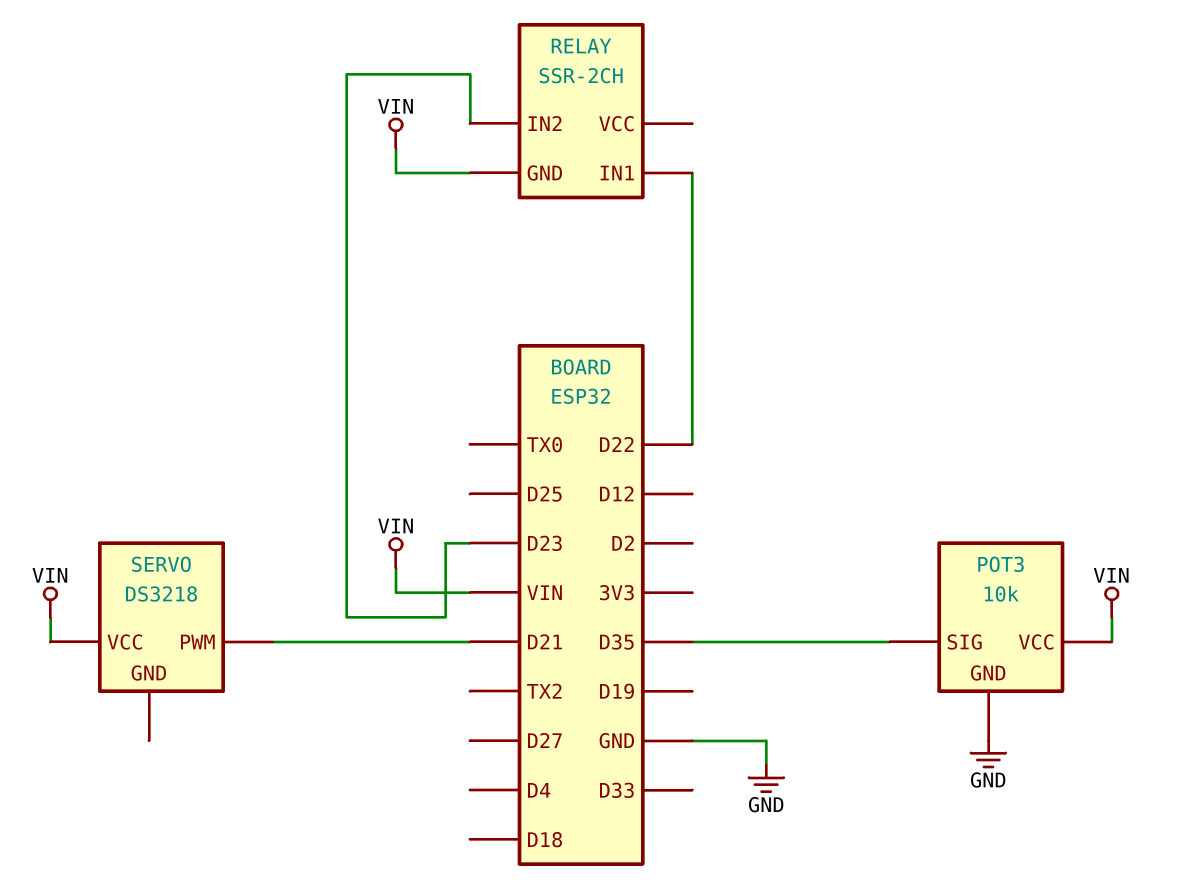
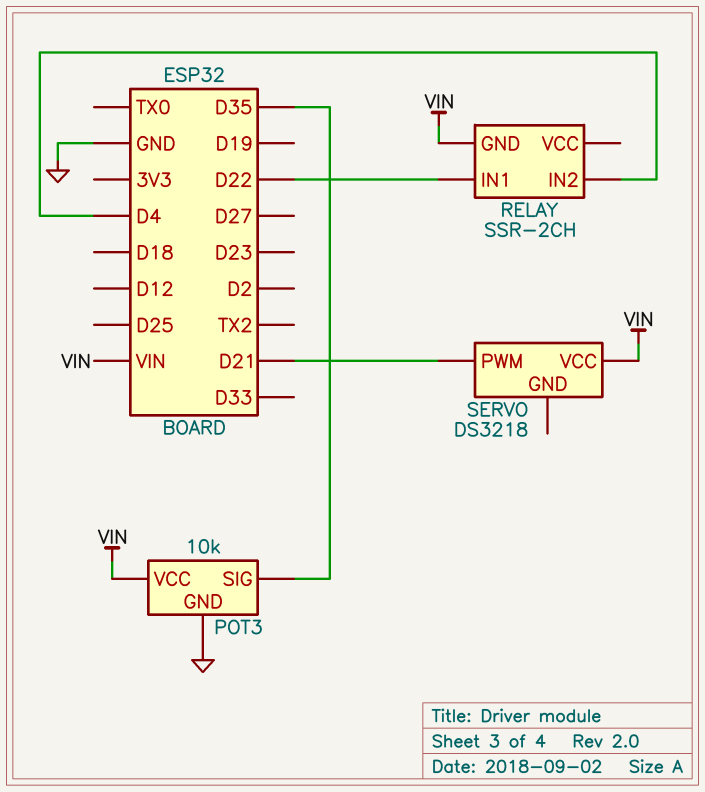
RELAY pin IN2: D23 -> D4

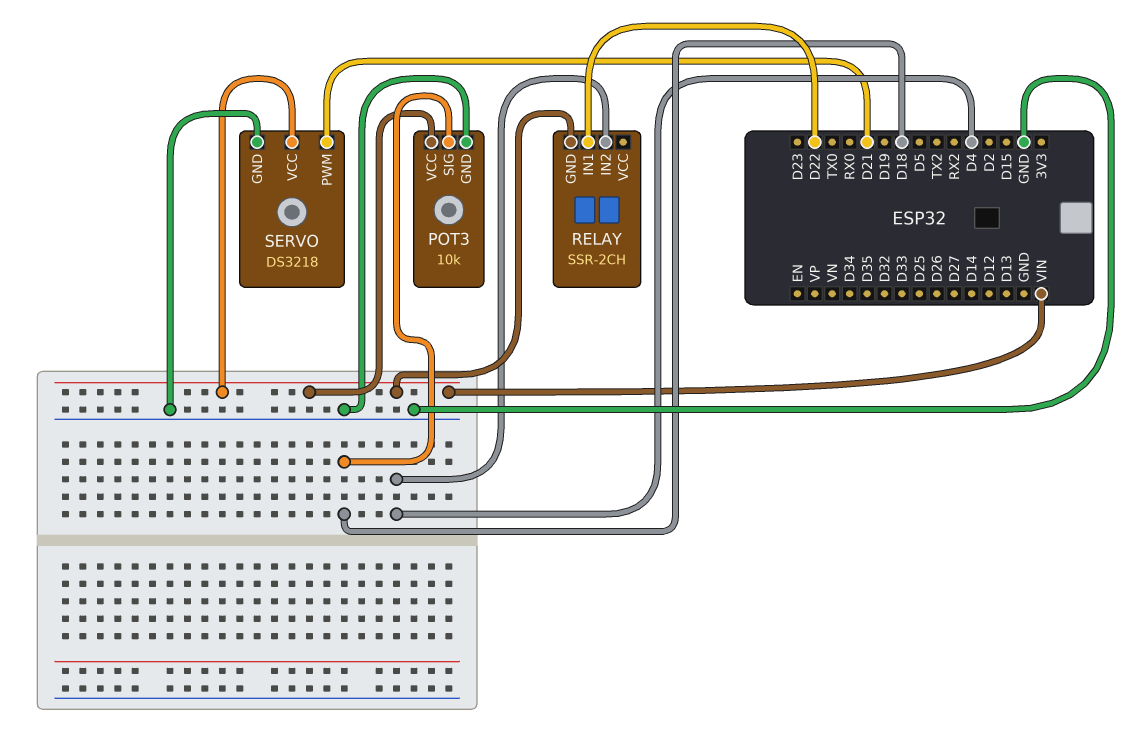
POT3 pin SIG: D35 -> D18
SERVO pin GND: none -> GND

